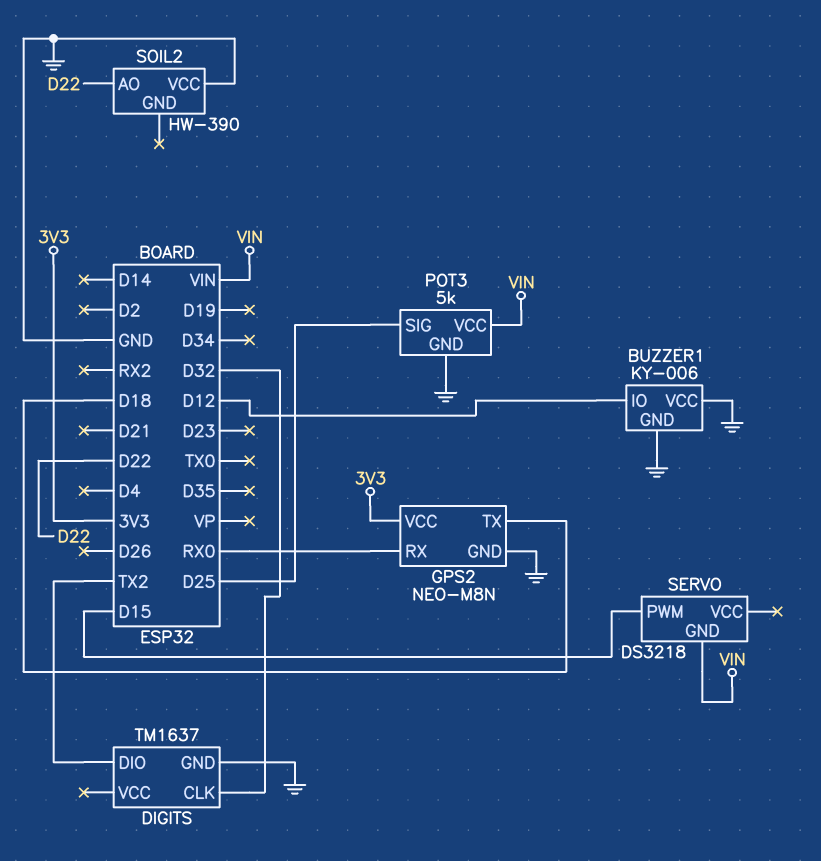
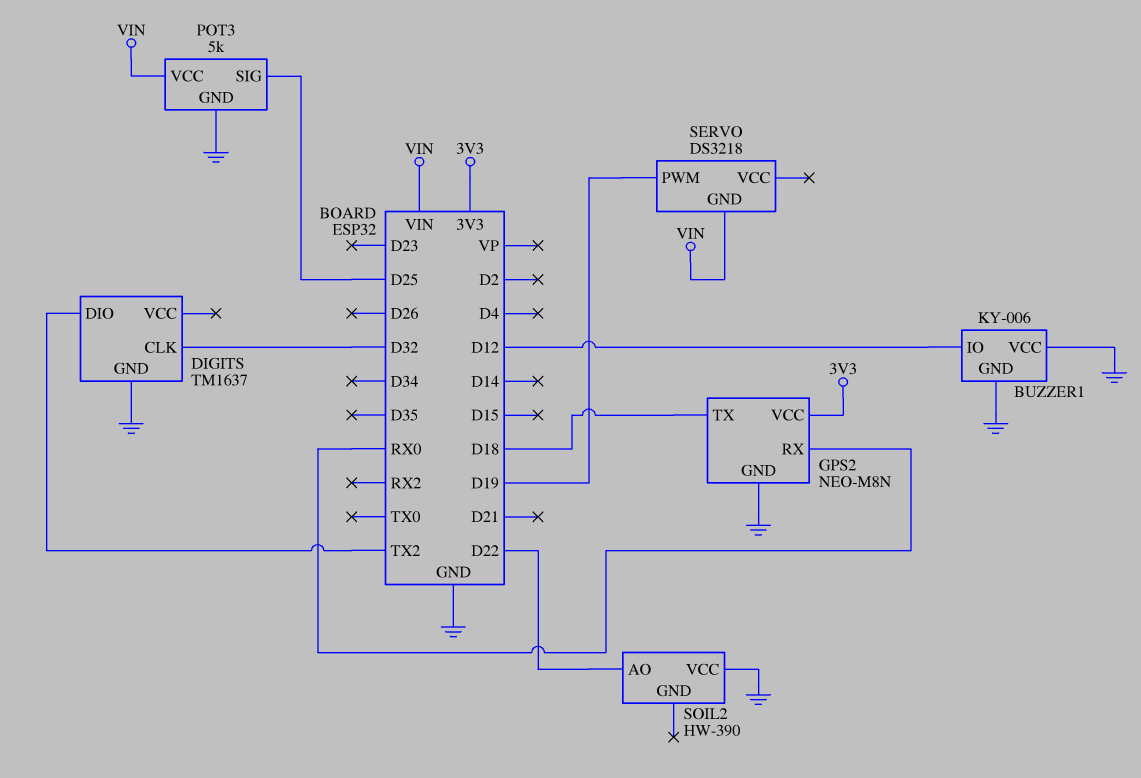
SERVO pin PWM: D15 -> D19

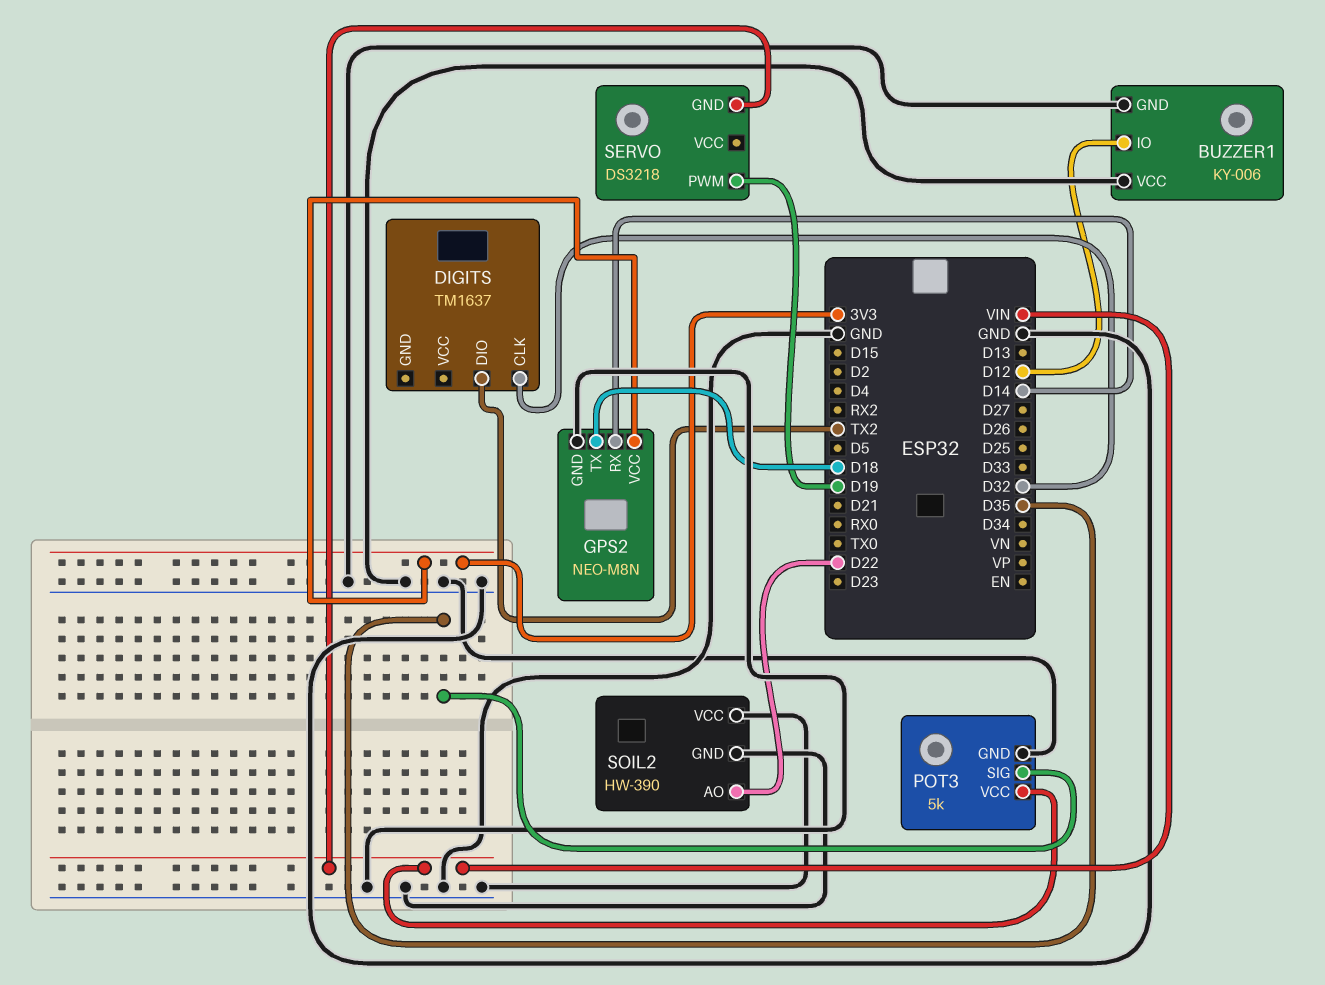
DIGITS pin GND: GND -> none
GPS2 pin RX: RX0 -> D14
POT3 pin SIG: D25 -> D35
SOIL2 pin GND: none -> GND

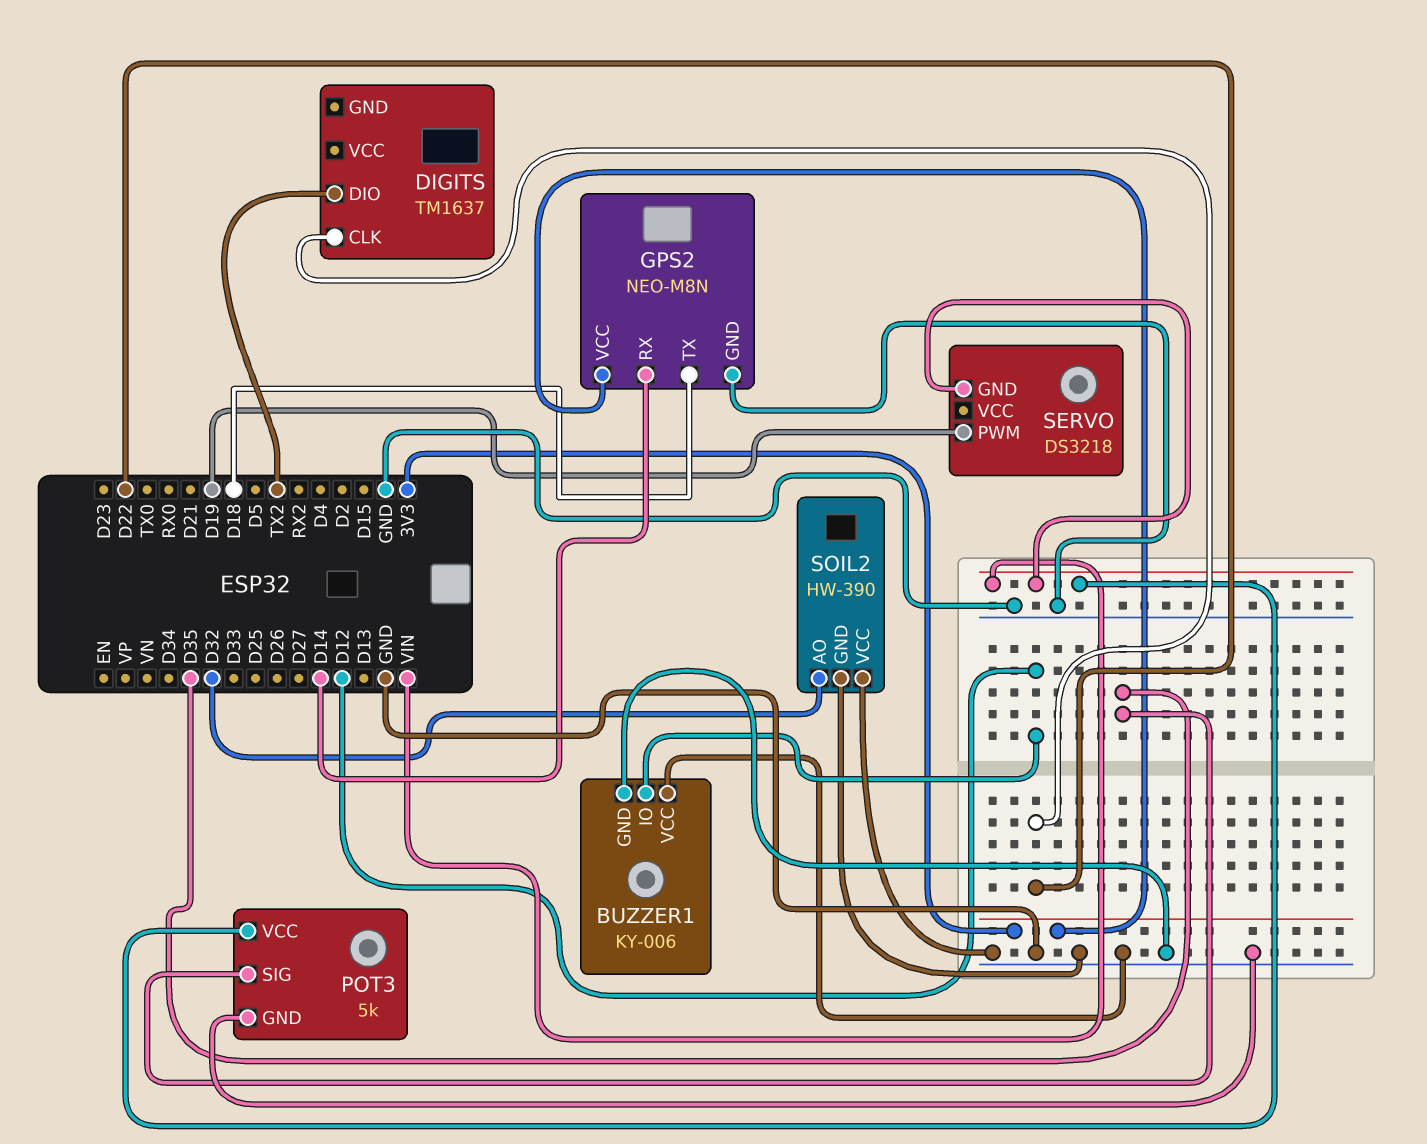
DIGITS pin CLK: D32 -> D22
SOIL2 pin AO: D22 -> D32

